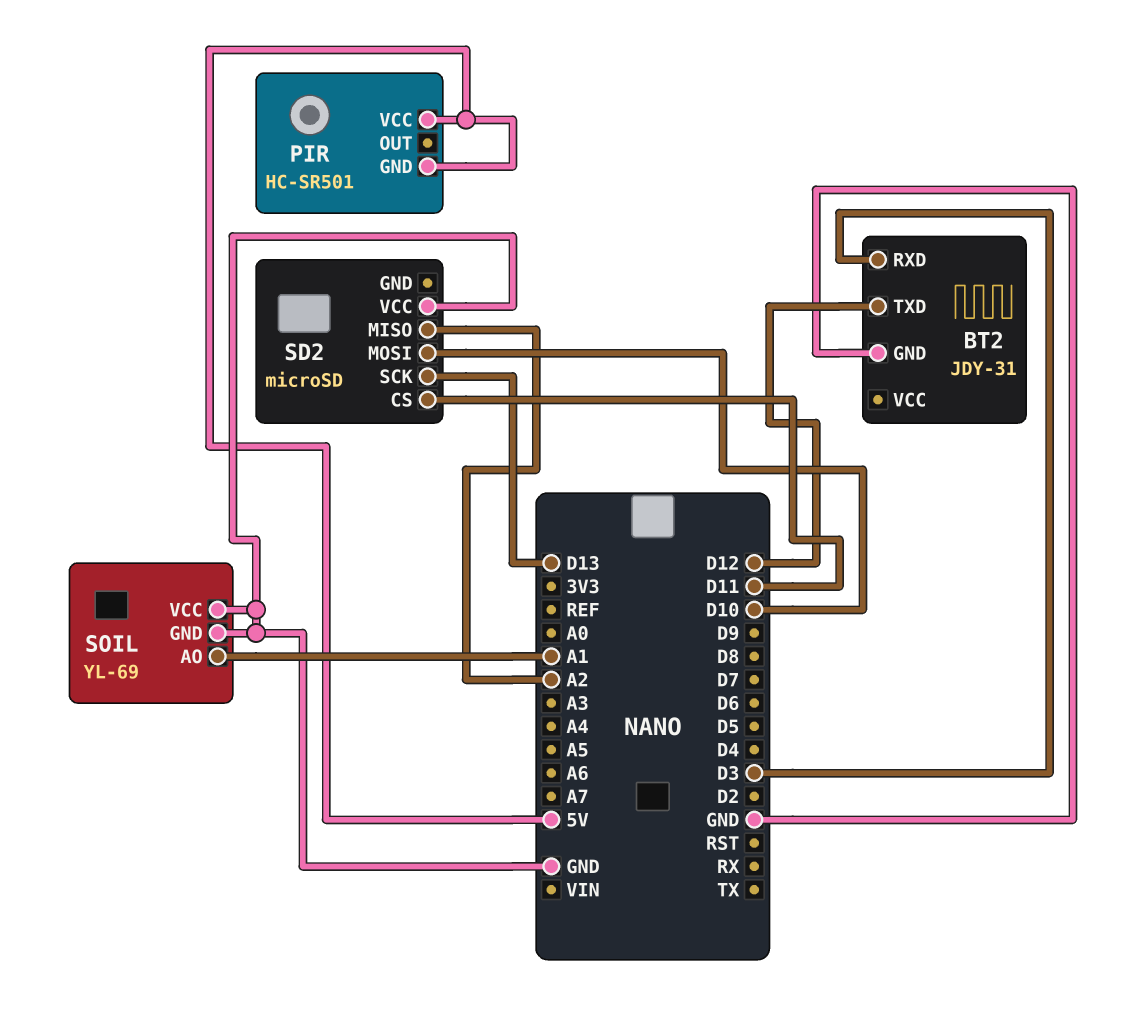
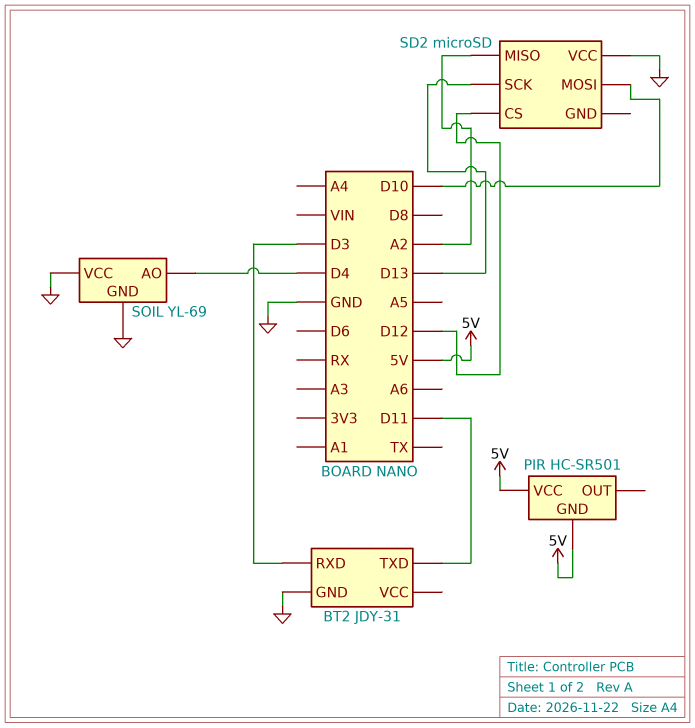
BT2 pin TXD: D12 -> D11
SD2 pin CS: D11 -> D12
SOIL pin AO: A1 -> D4

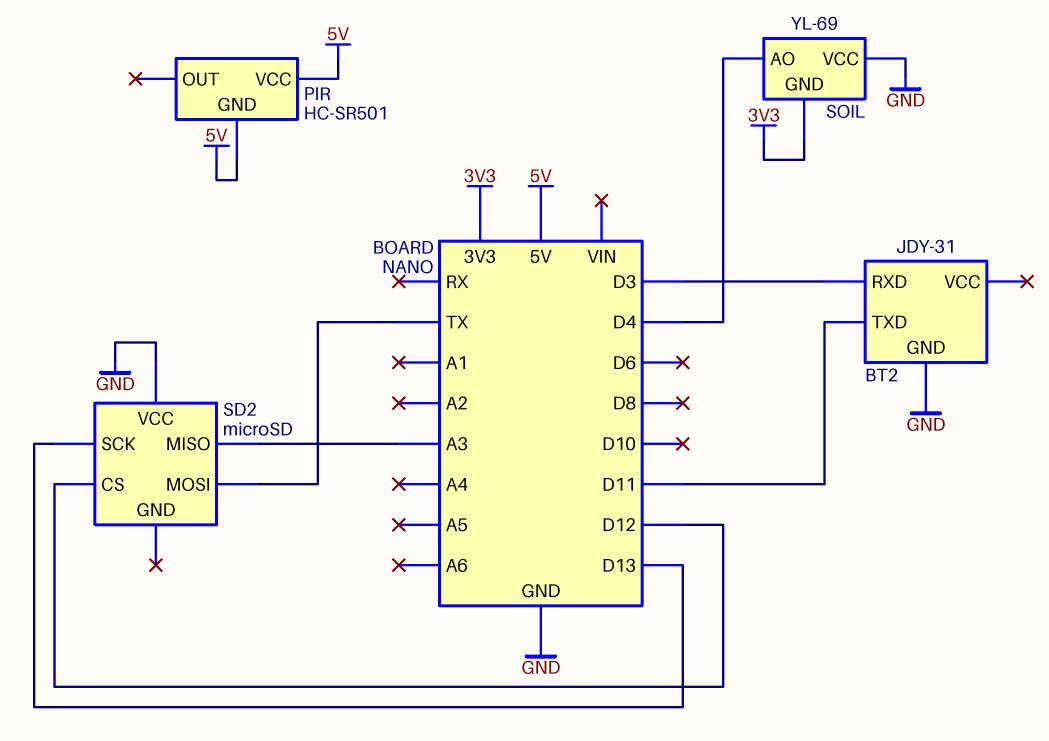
SD2 pin MISO: A2 -> A3
SD2 pin MOSI: D10 -> TX
SOIL pin GND: GND -> 3V3

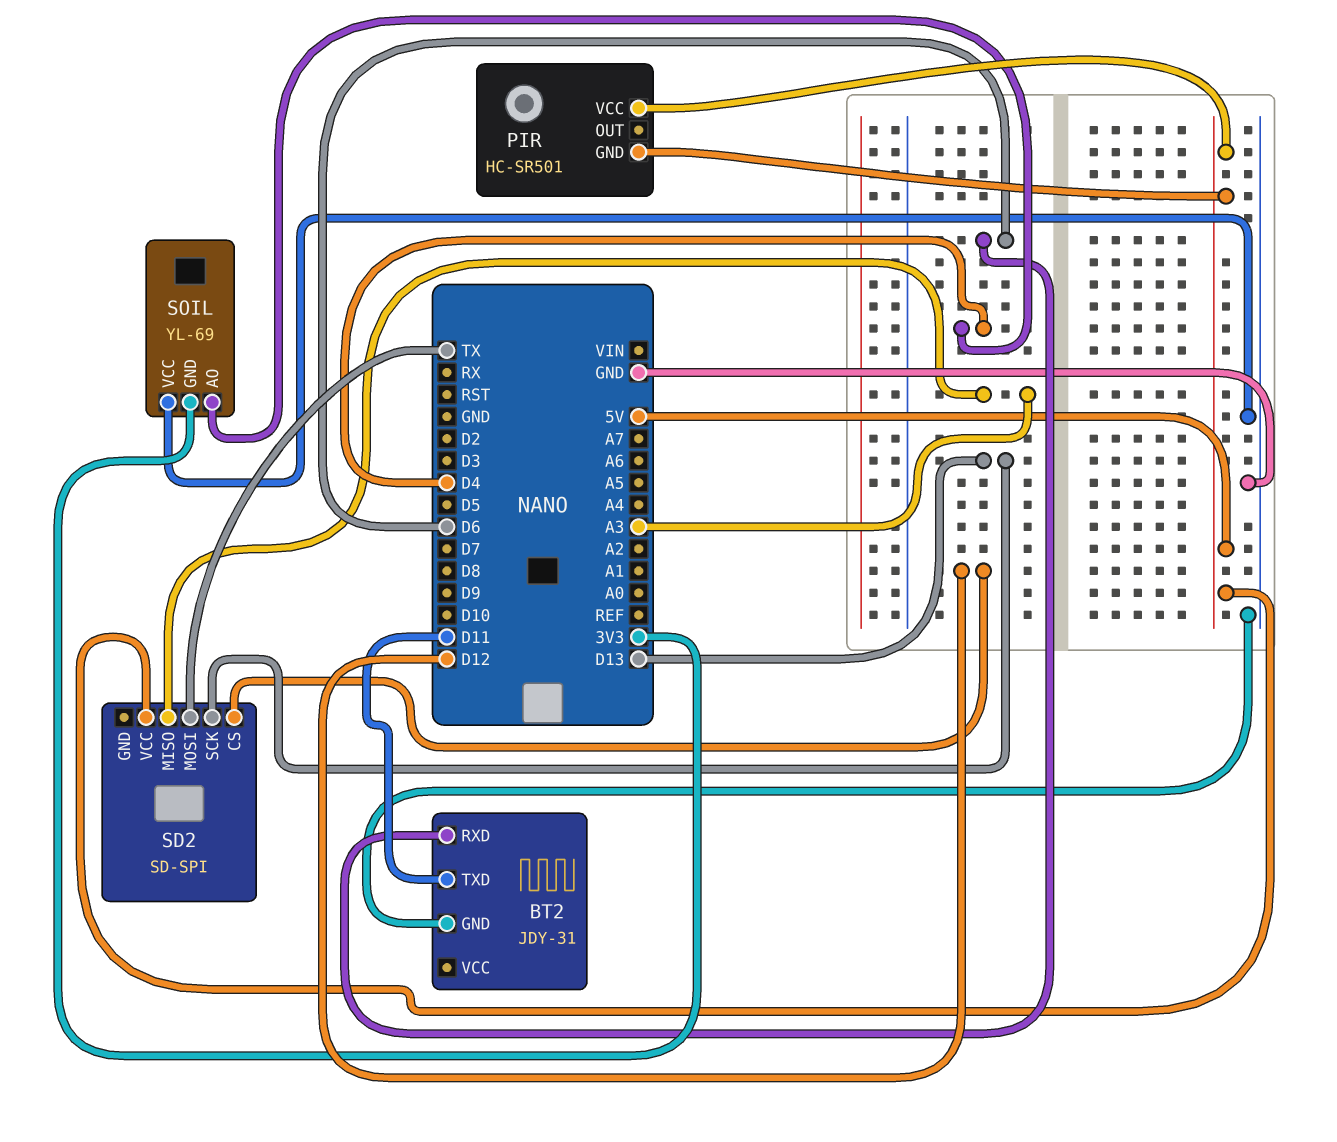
BT2 pin RXD: D3 -> D6
SD2: microSD -> SD-SPI
SD2 pin VCC: GND -> 5V

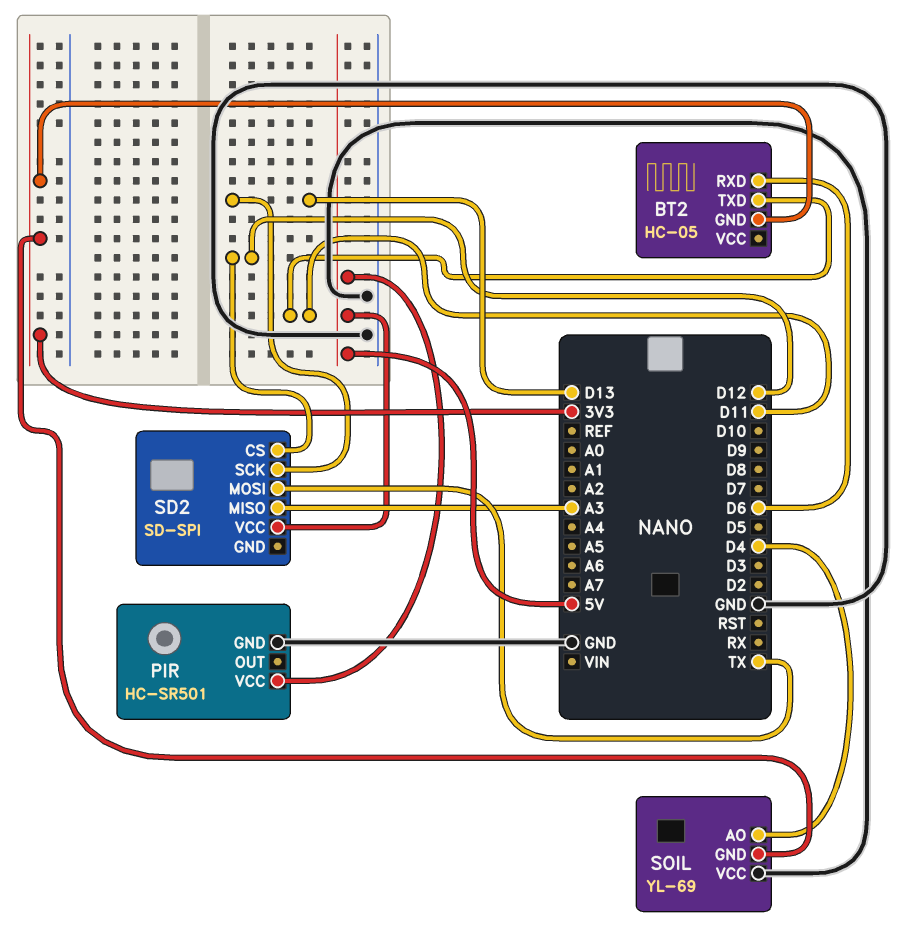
BT2: JDY-31 -> HC-05
BT2 pin GND: GND -> 3V3
PIR pin GND: 5V -> GND

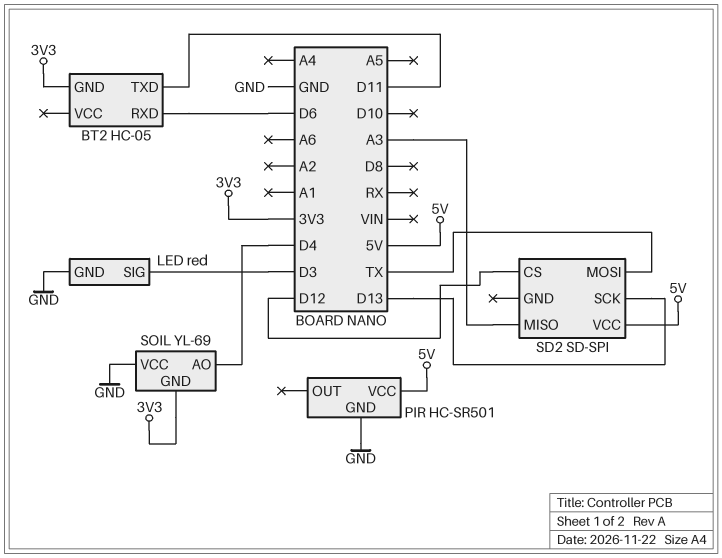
LED: none -> red
LED pin GND: none -> GND
LED pin SIG: none -> D3

